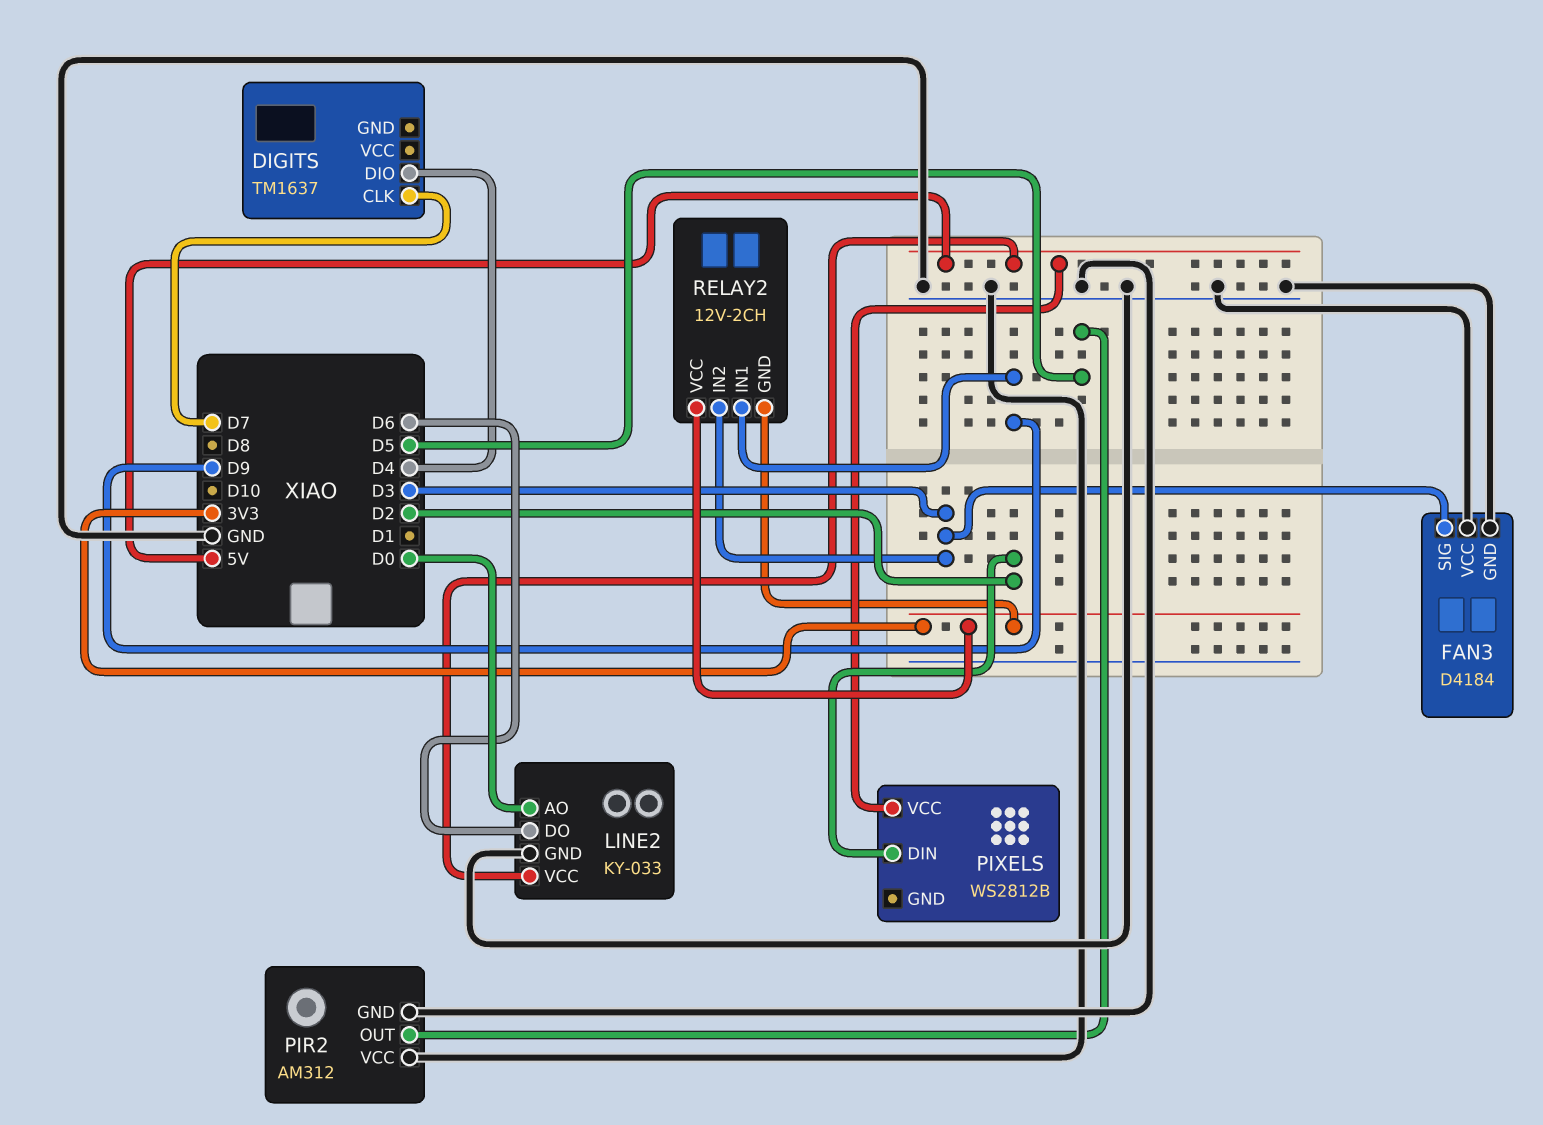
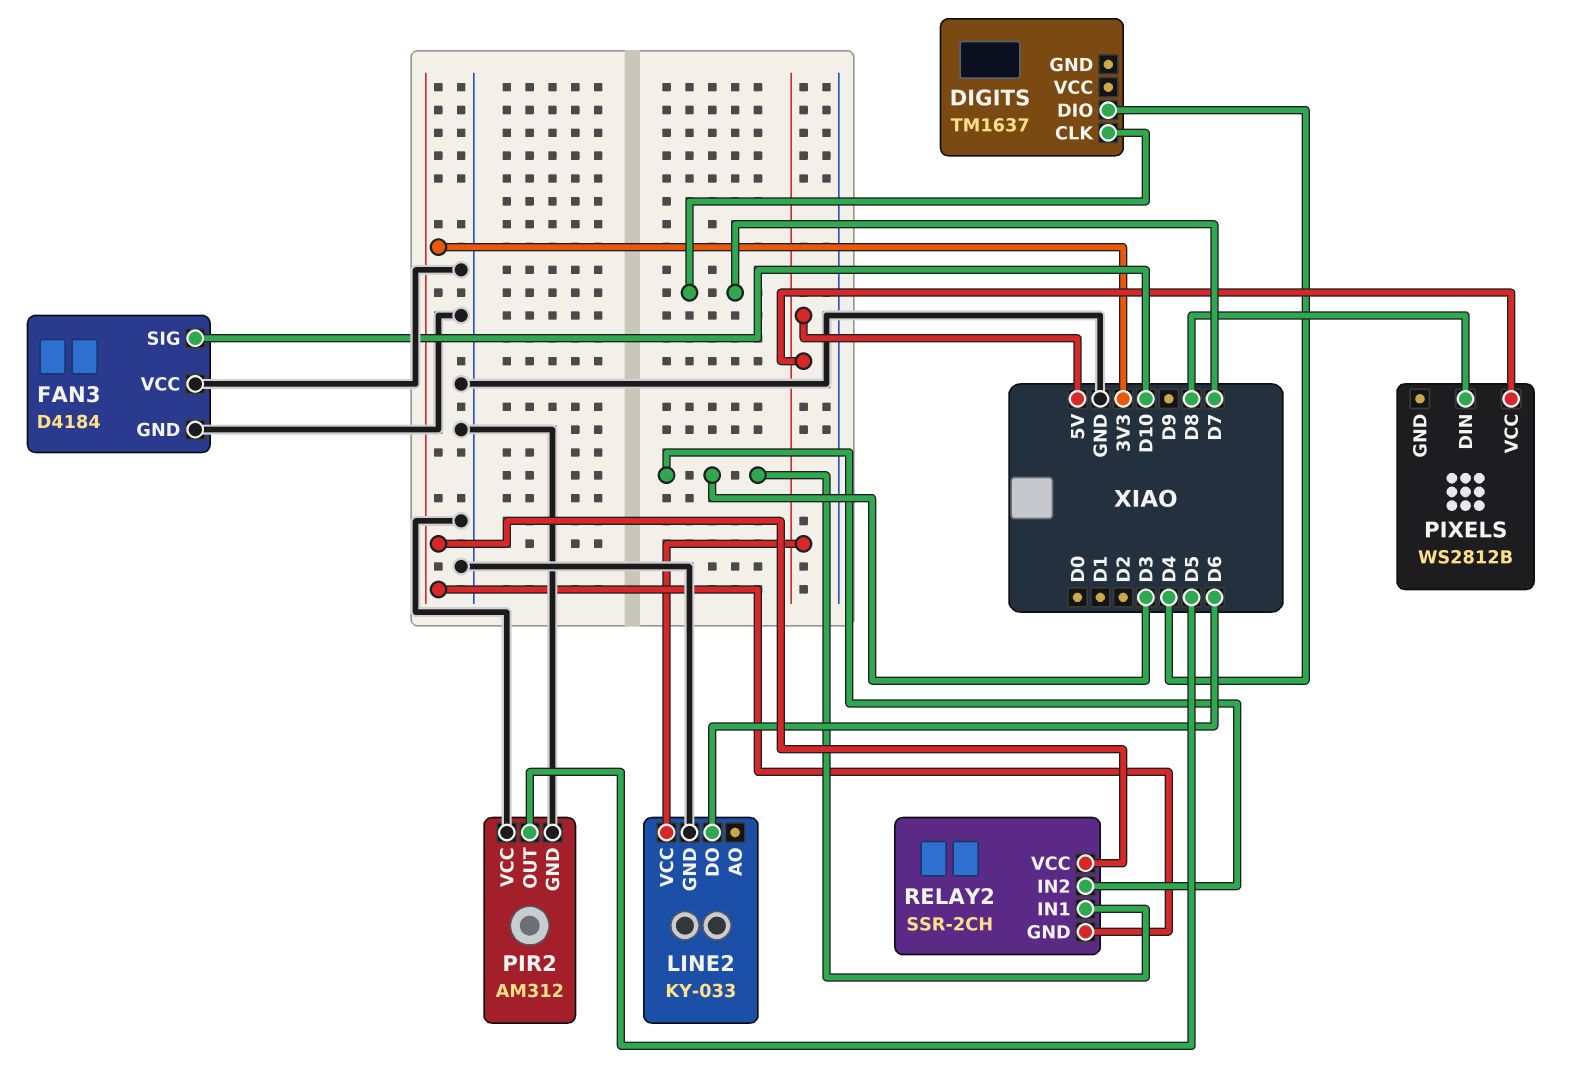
FAN3 pin SIG: D3 -> D10
LINE2 pin AO: D0 -> none
PIXELS pin DIN: D2 -> D8
RELAY2: 12V-2CH -> SSR-2CH
RELAY2 pin IN1: D9 -> D3

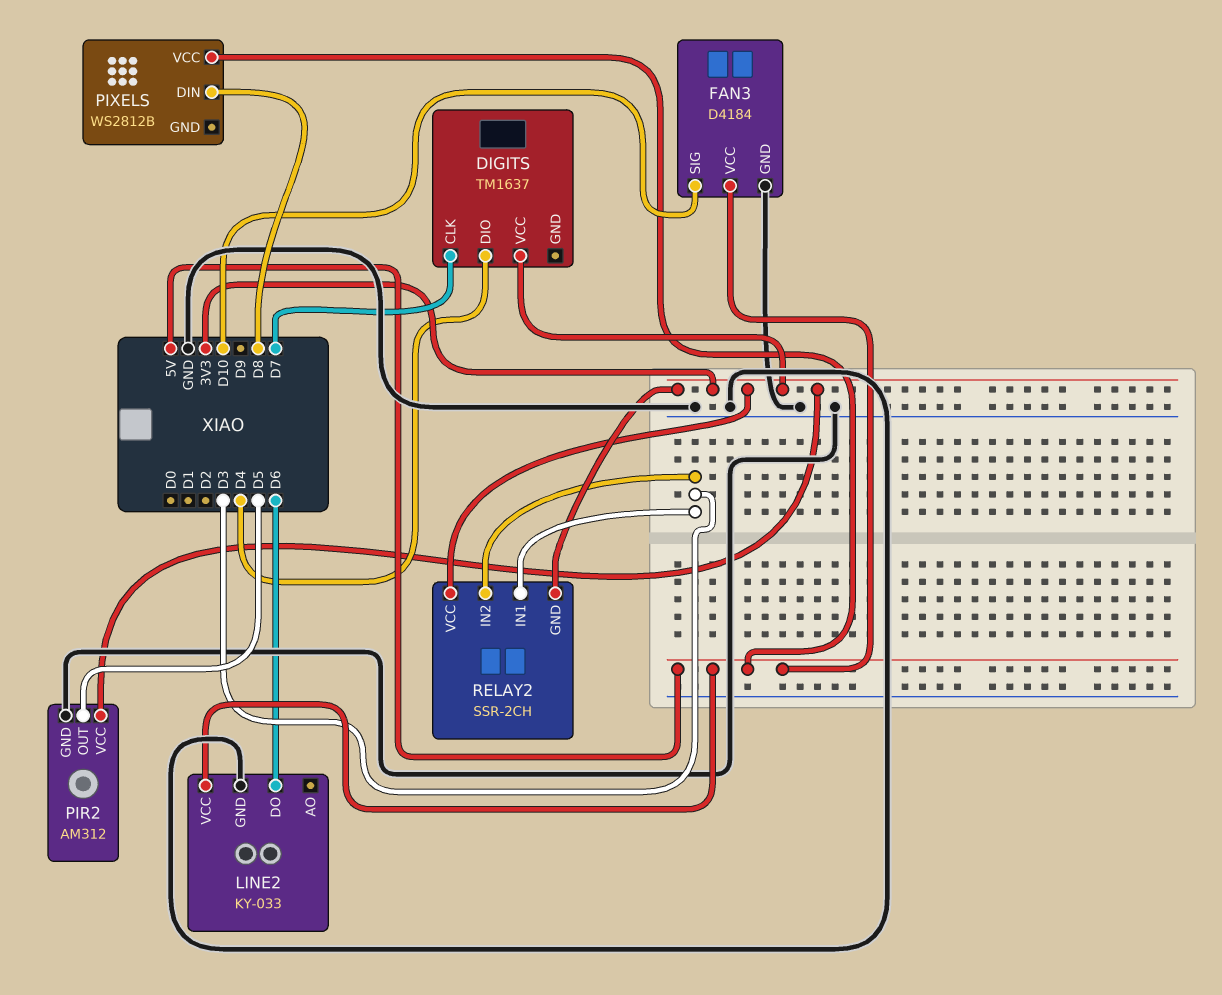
DIGITS pin VCC: none -> 3V3
FAN3 pin VCC: GND -> 5V
PIR2 pin VCC: GND -> 3V3

